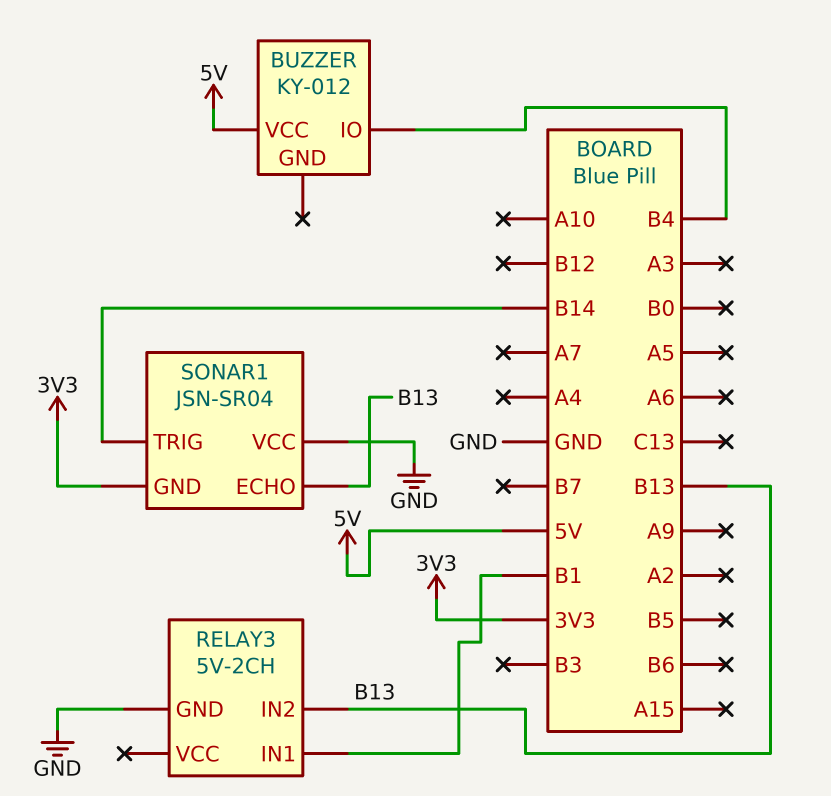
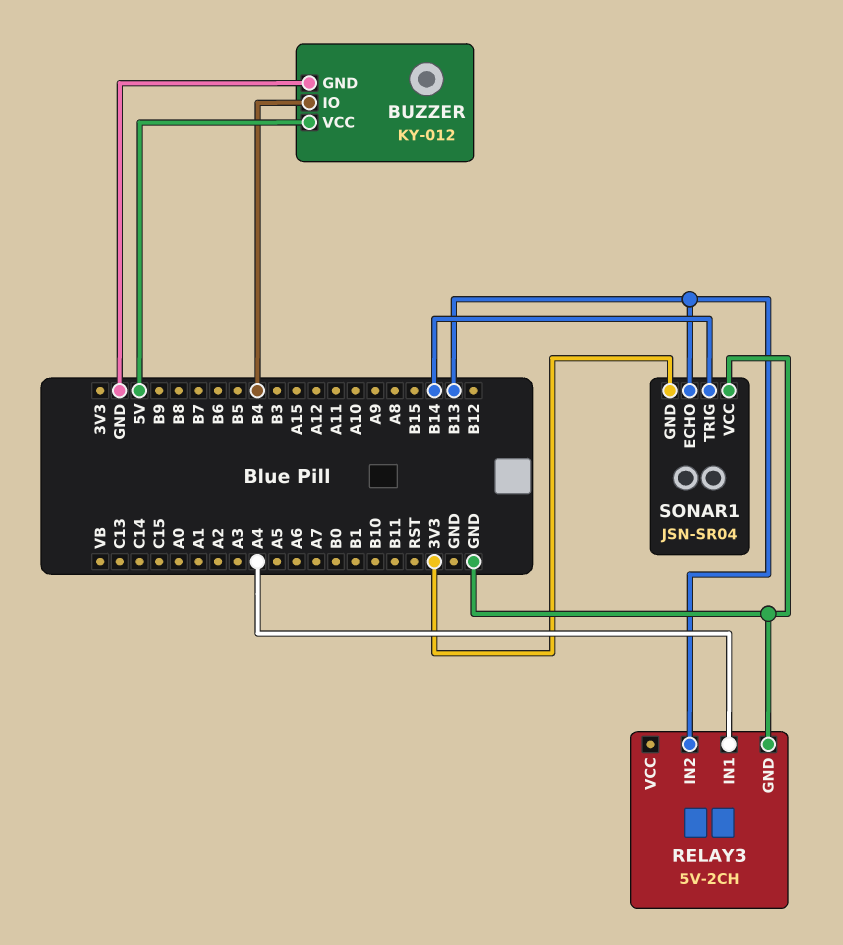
BUZZER pin GND: none -> GND
RELAY3 pin IN1: B1 -> A4

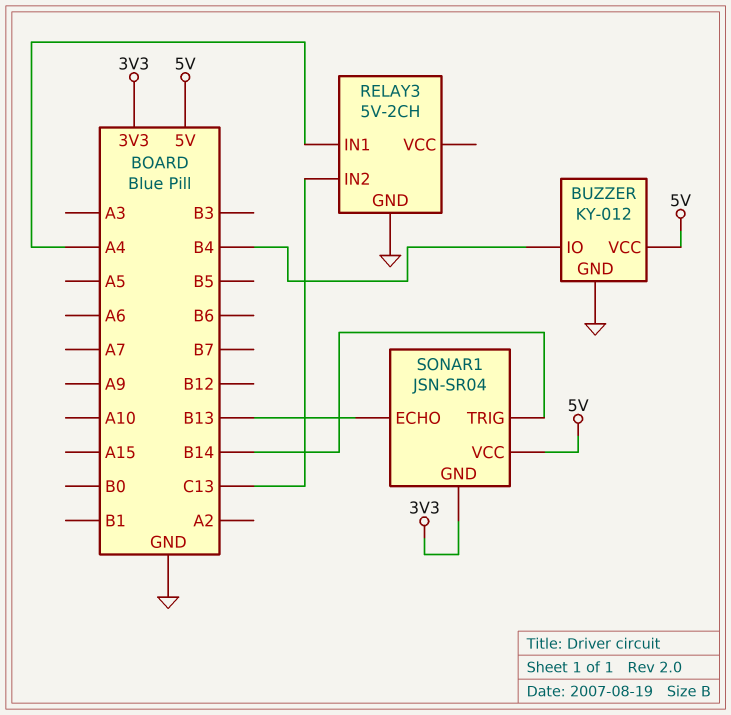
RELAY3 pin IN2: B13 -> C13
SONAR1 pin VCC: GND -> 5V

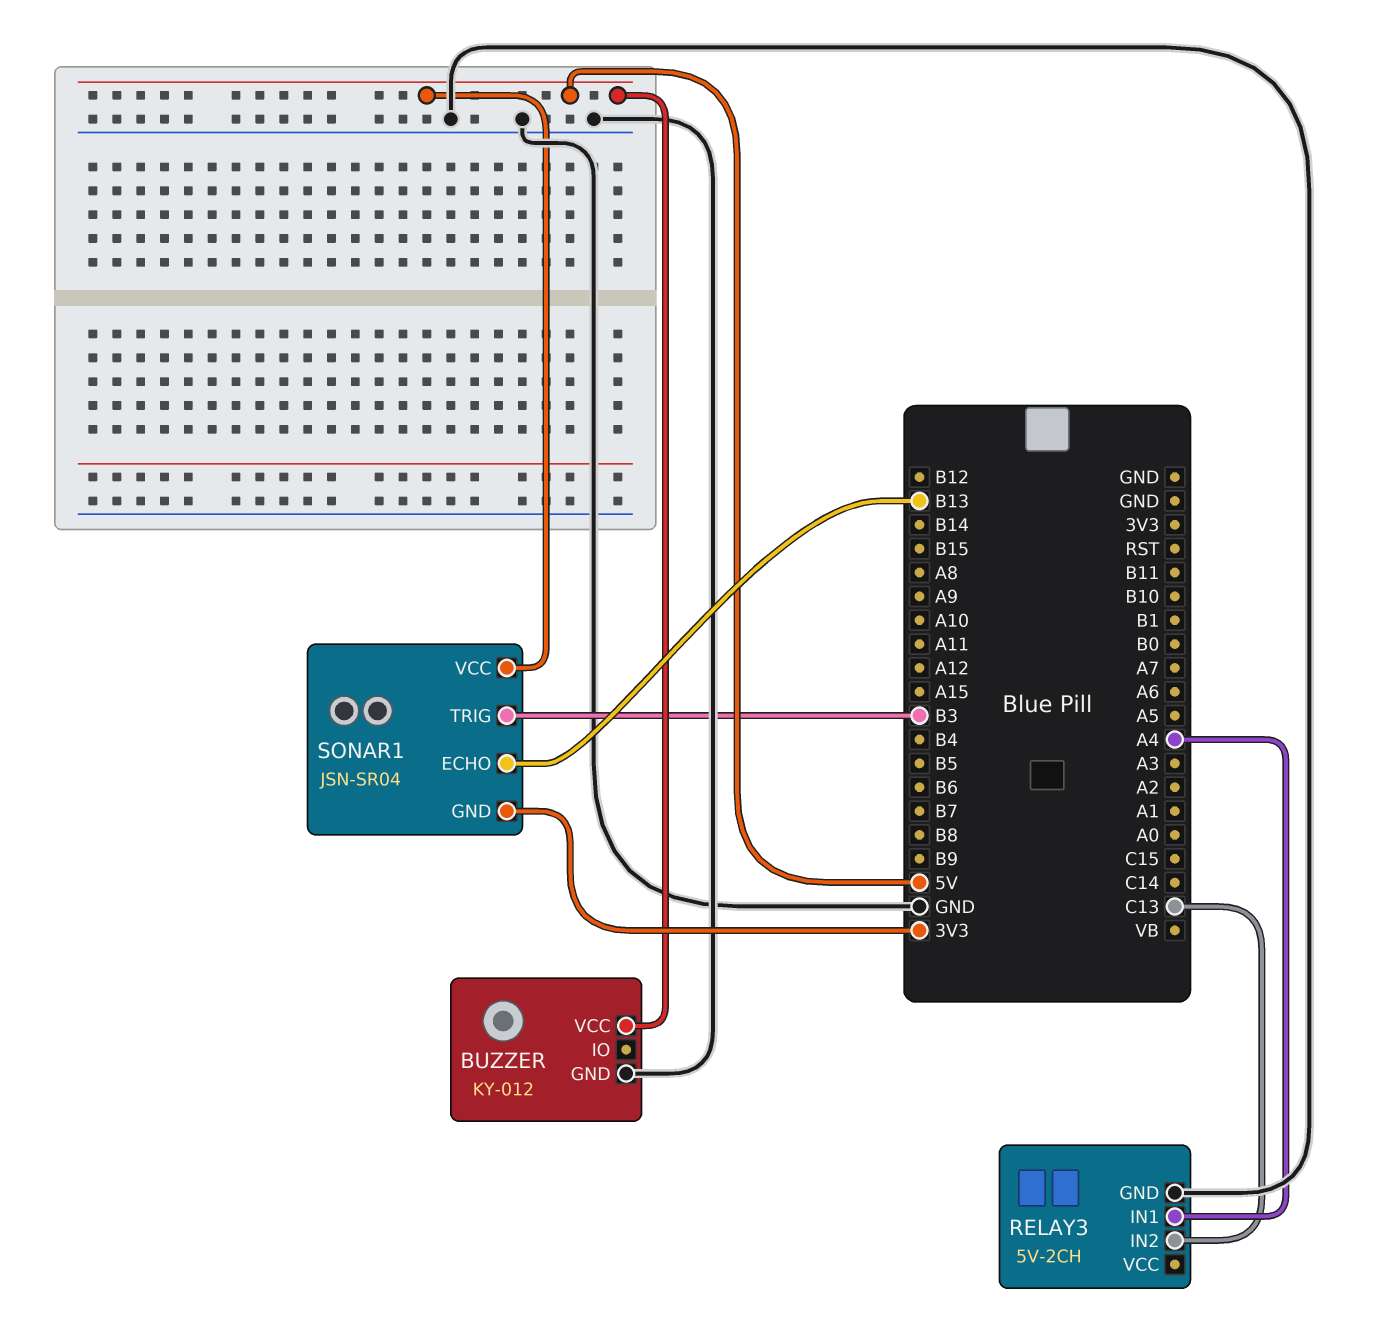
BUZZER pin IO: B4 -> none
SONAR1 pin TRIG: B14 -> B3

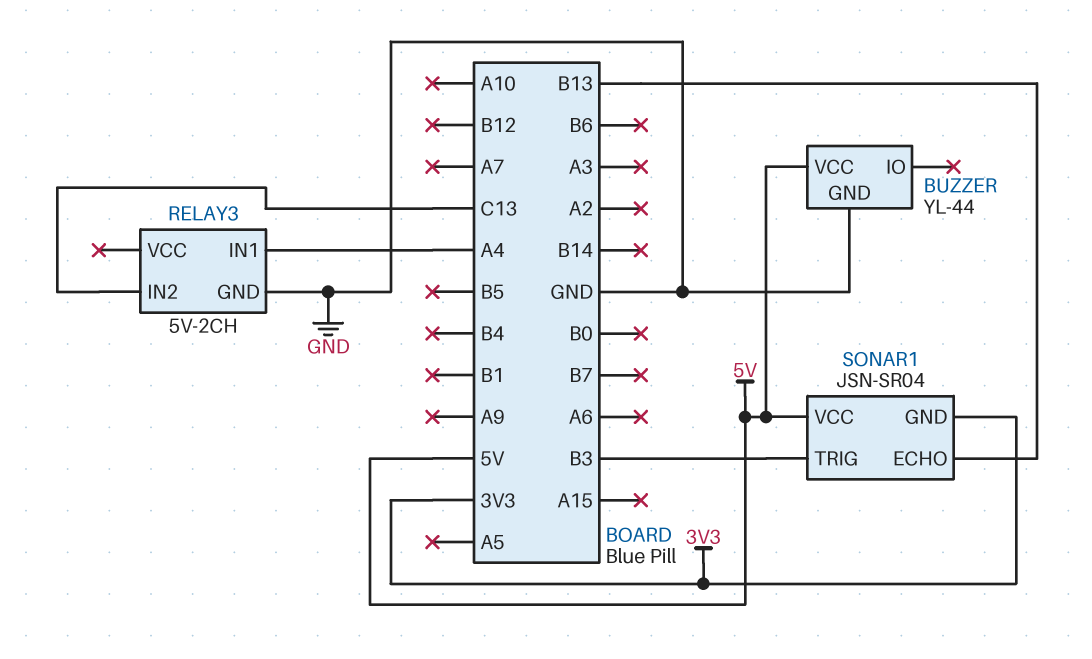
BUZZER: KY-012 -> YL-44

